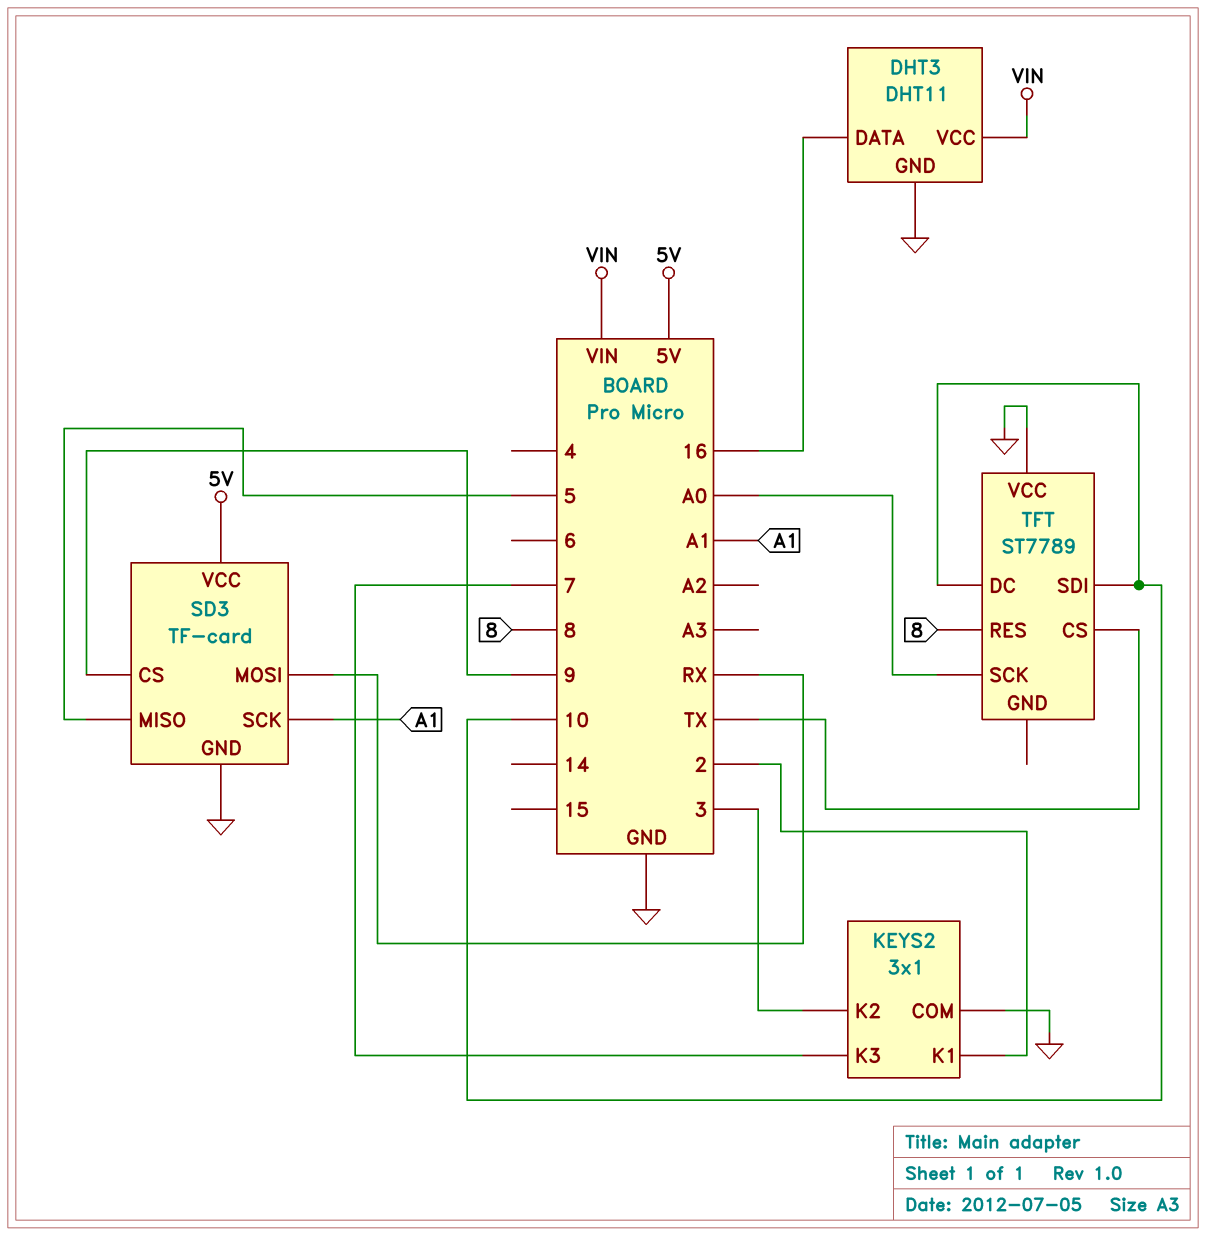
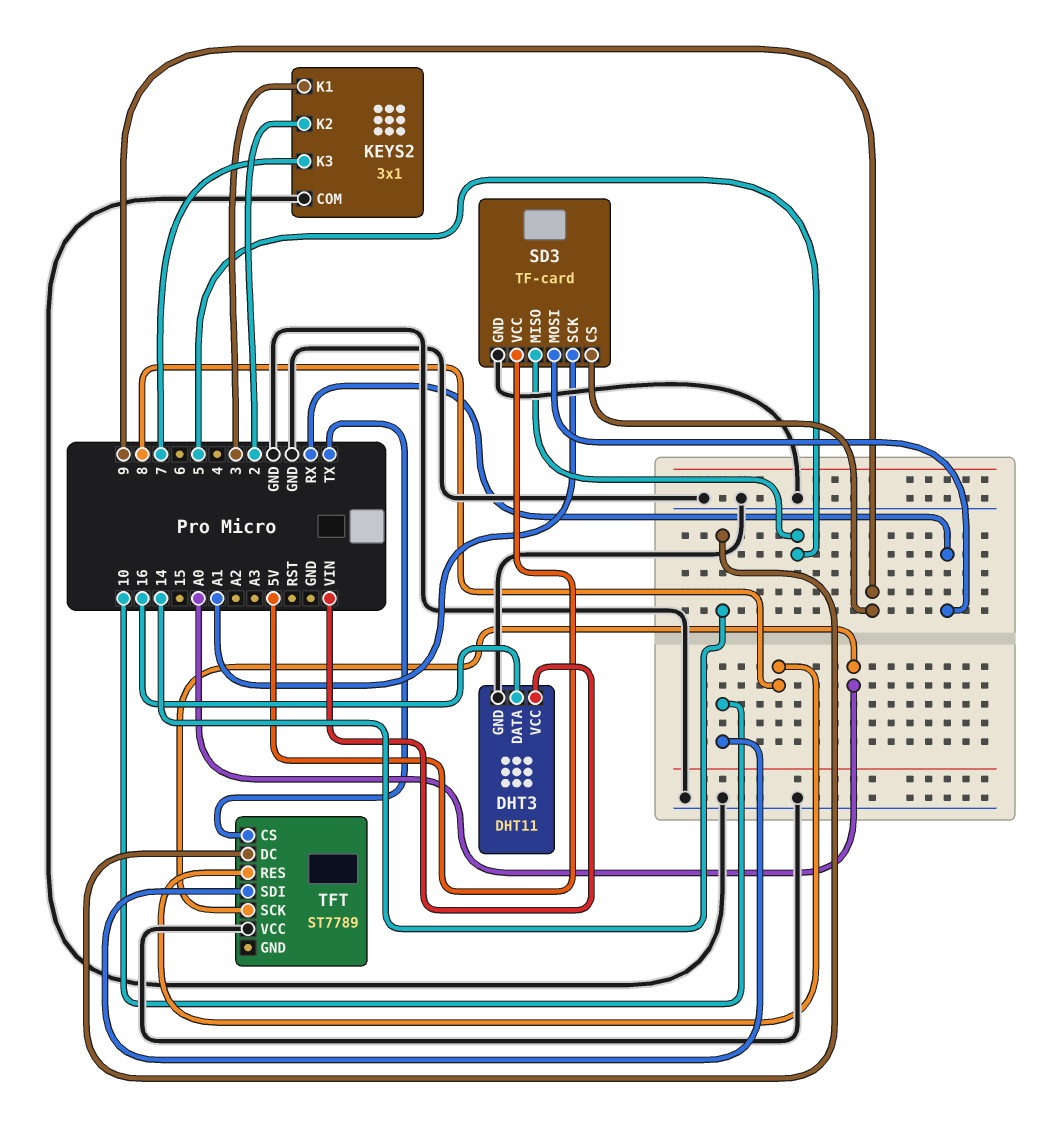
KEYS2 pin K1: 2 -> 3
KEYS2 pin K2: 3 -> 2
TFT pin DC: 10 -> 14

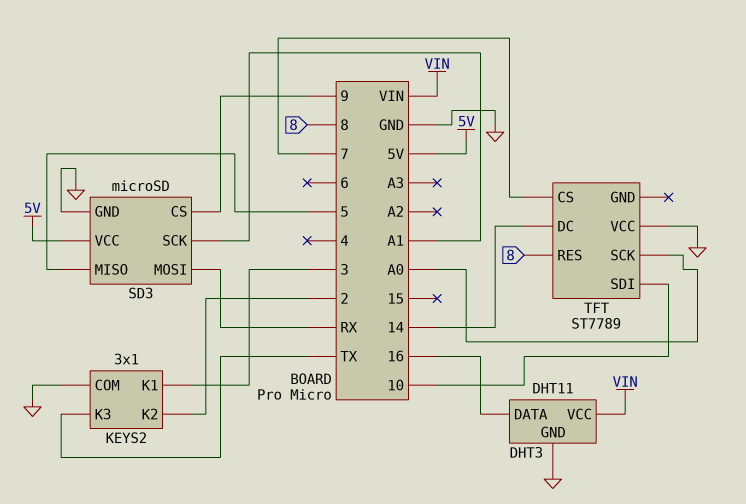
KEYS2 pin K3: 7 -> TX
SD3: TF-card -> microSD
TFT pin CS: TX -> 7

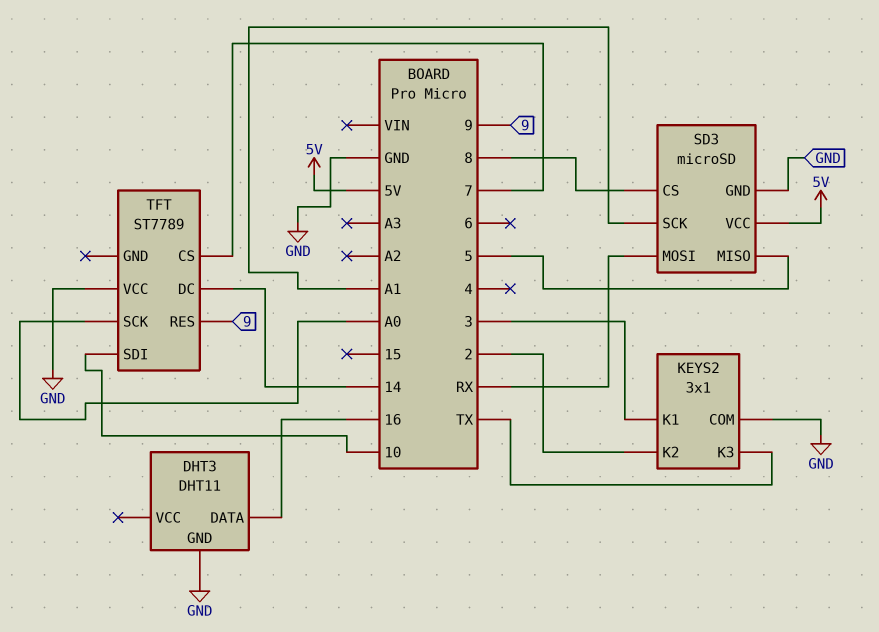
DHT3 pin VCC: VIN -> none
SD3 pin CS: 9 -> 8
TFT pin RES: 8 -> 9

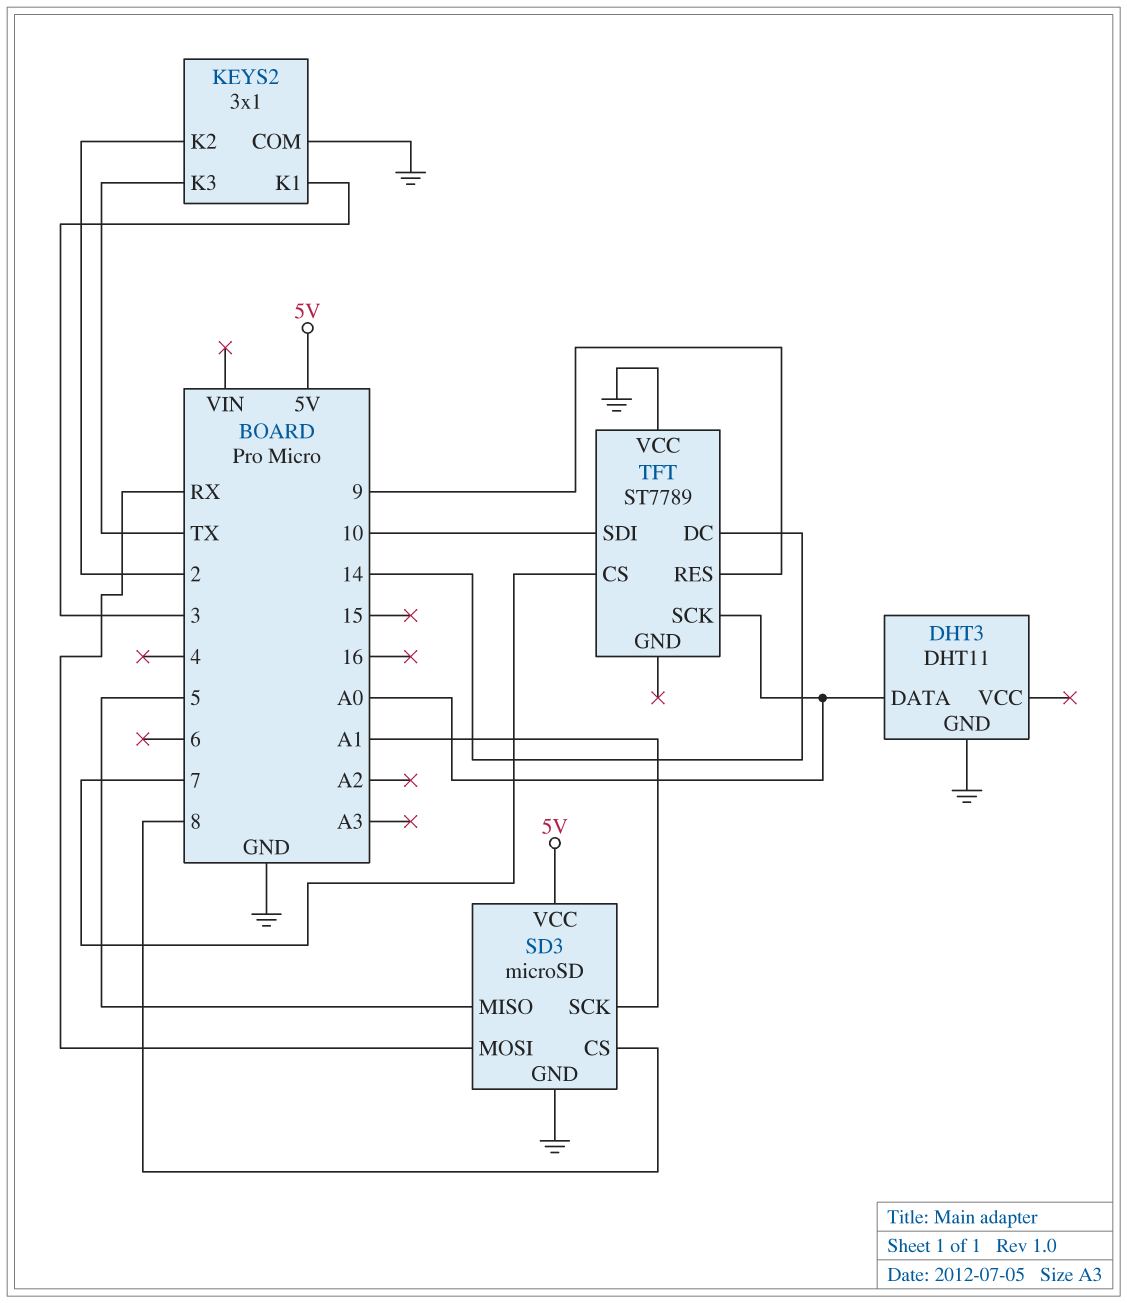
DHT3 pin DATA: 16 -> A0

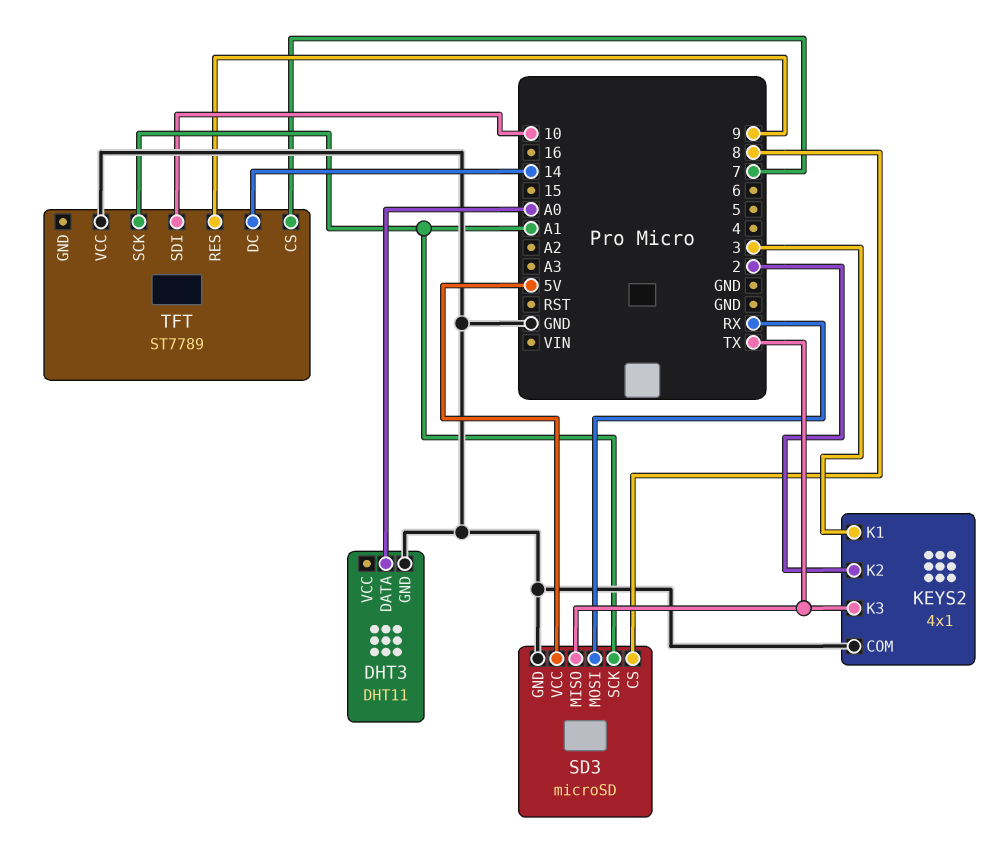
KEYS2: 3x1 -> 4x1
SD3 pin MISO: 5 -> TX
TFT pin SCK: A0 -> A1

